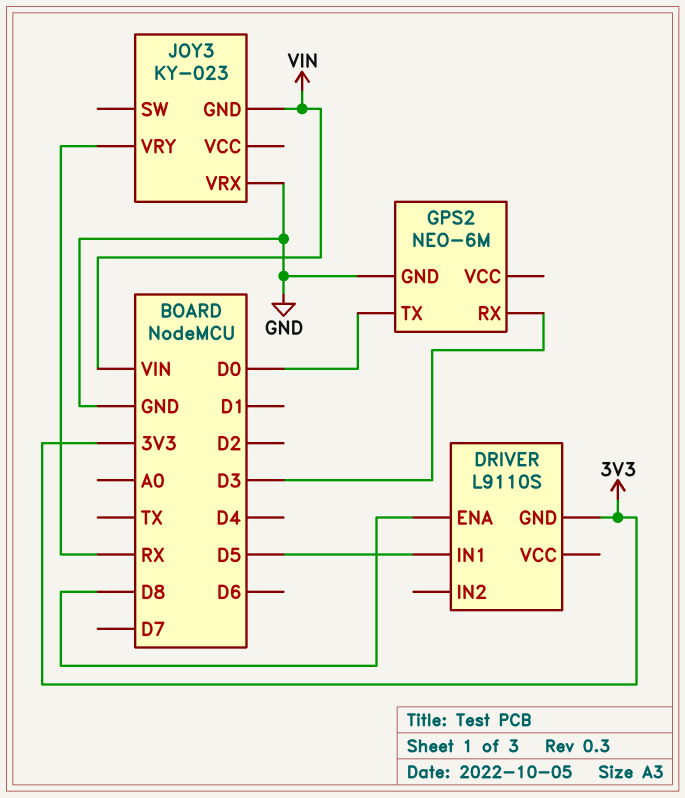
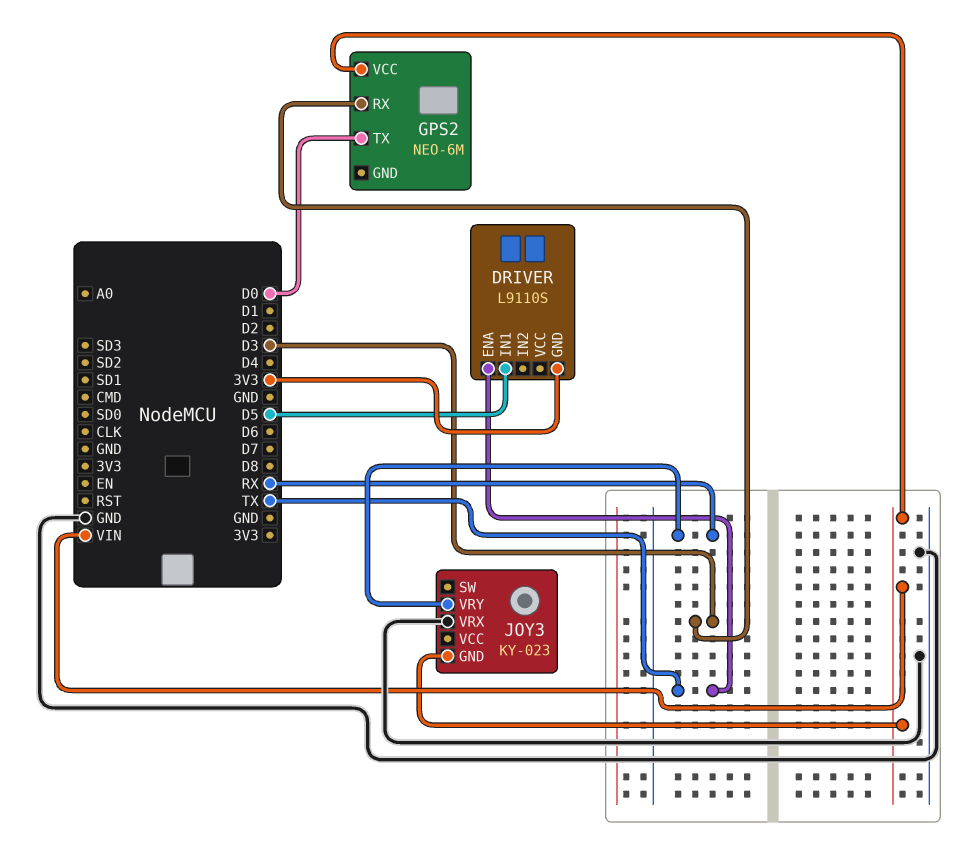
DRIVER pin ENA: D8 -> TX
GPS2 pin GND: GND -> none
GPS2 pin VCC: none -> VIN

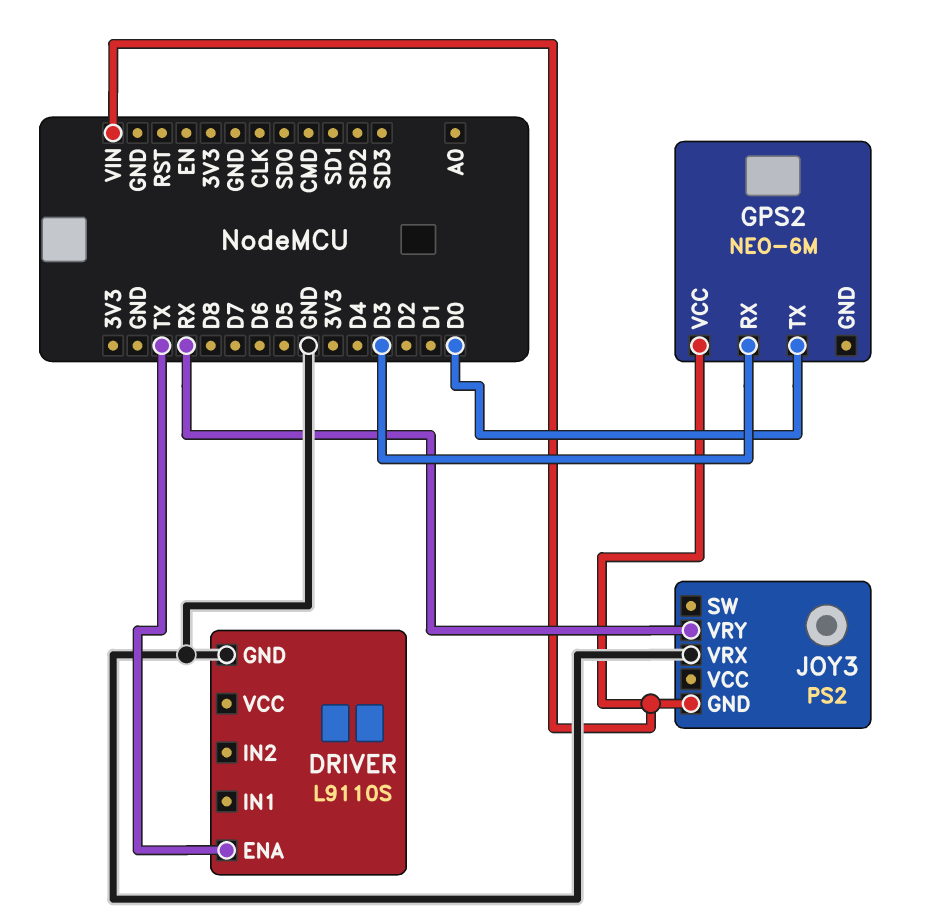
DRIVER pin GND: 3V3 -> GND
DRIVER pin IN1: D5 -> none
JOY3: KY-023 -> PS2

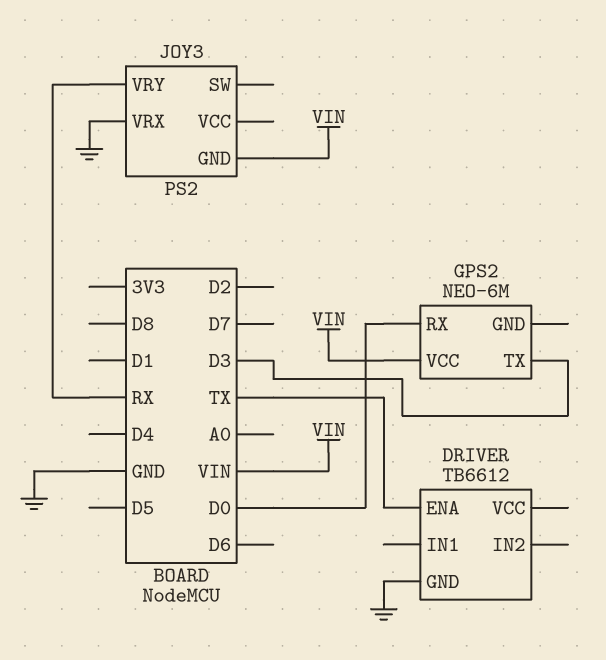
DRIVER: L9110S -> TB6612
GPS2 pin RX: D3 -> D0
GPS2 pin TX: D0 -> D3

